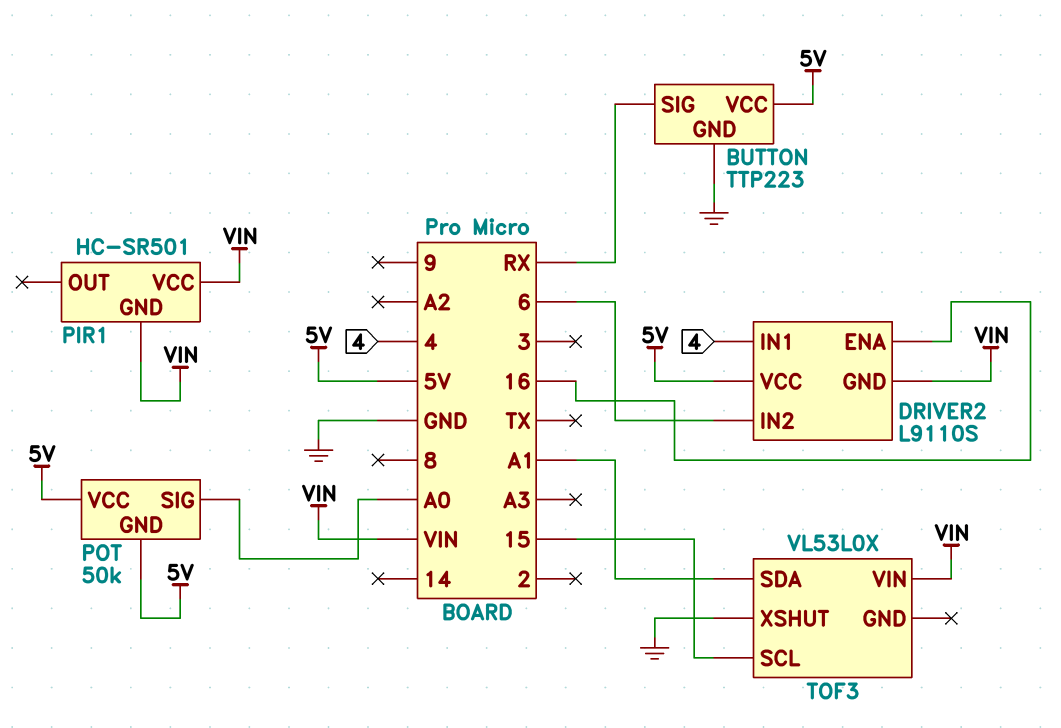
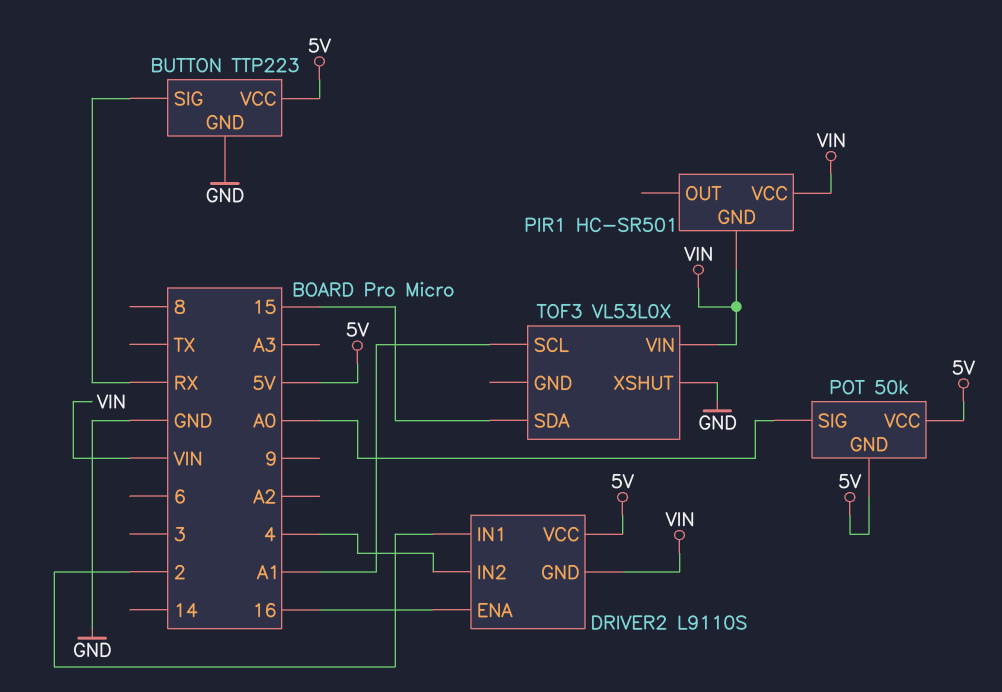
DRIVER2 pin IN1: 4 -> 2
DRIVER2 pin IN2: 6 -> 4
TOF3 pin SCL: 15 -> A1
TOF3 pin SDA: A1 -> 15

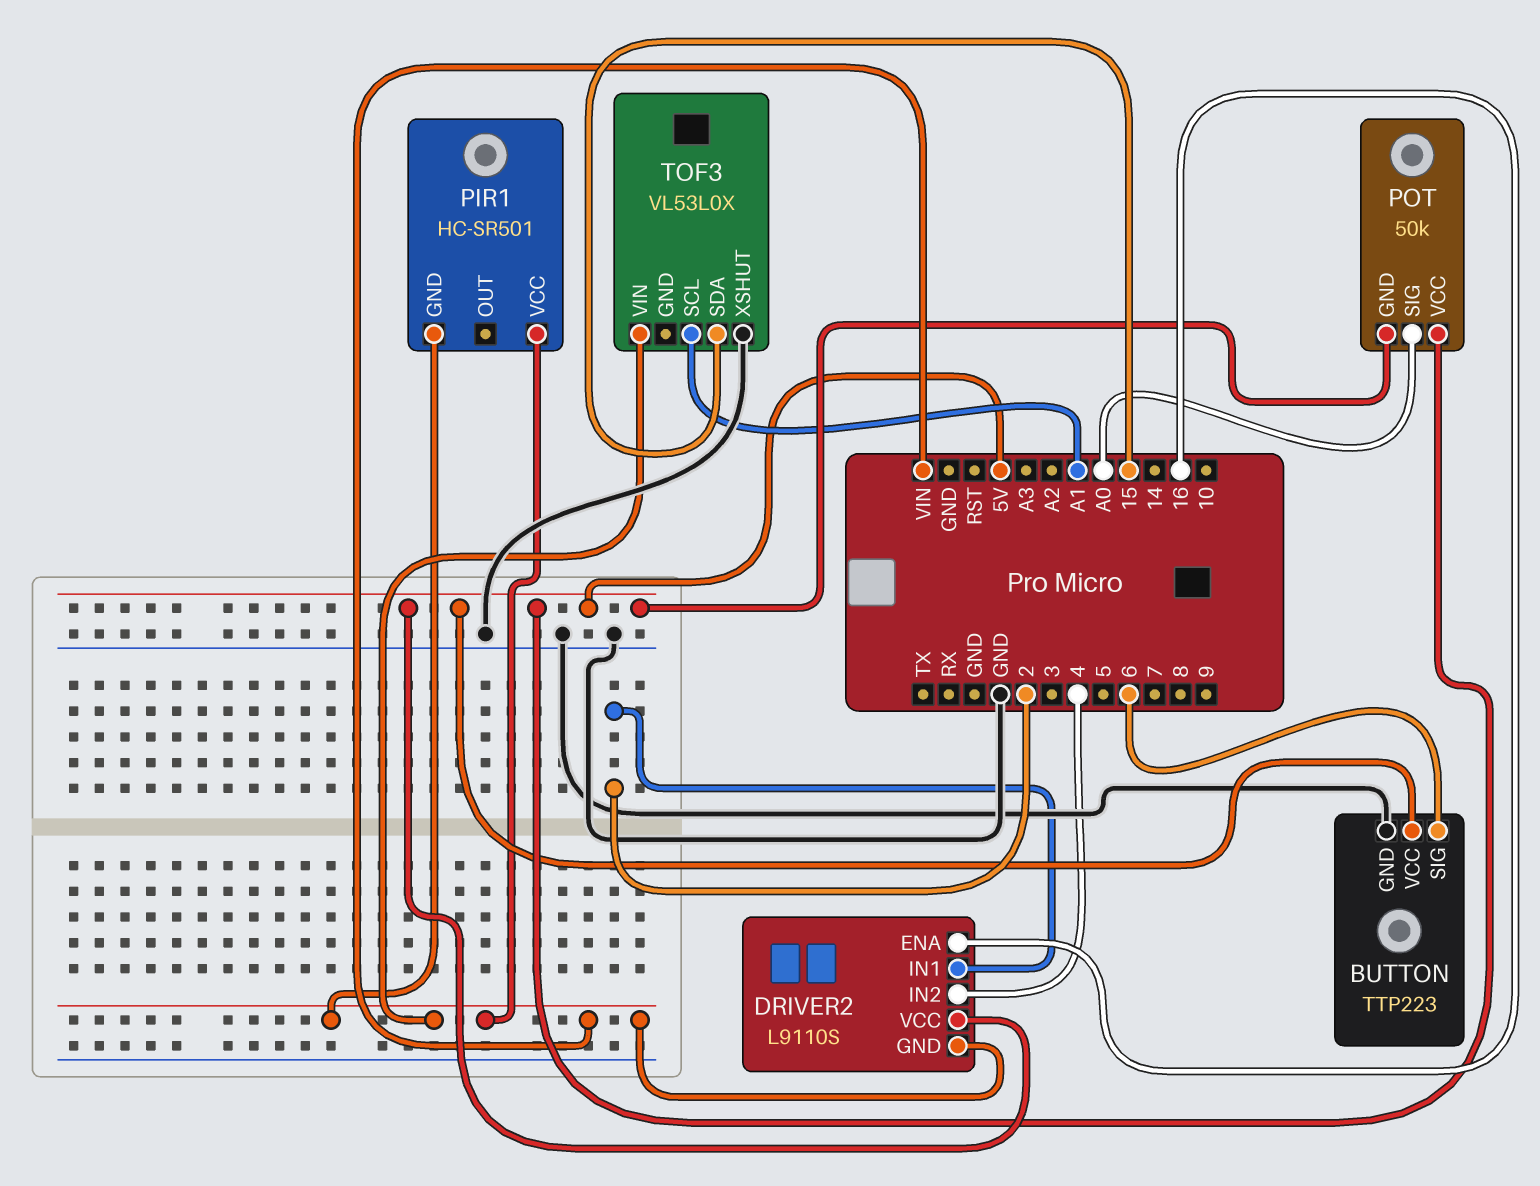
BUTTON pin SIG: RX -> 6

